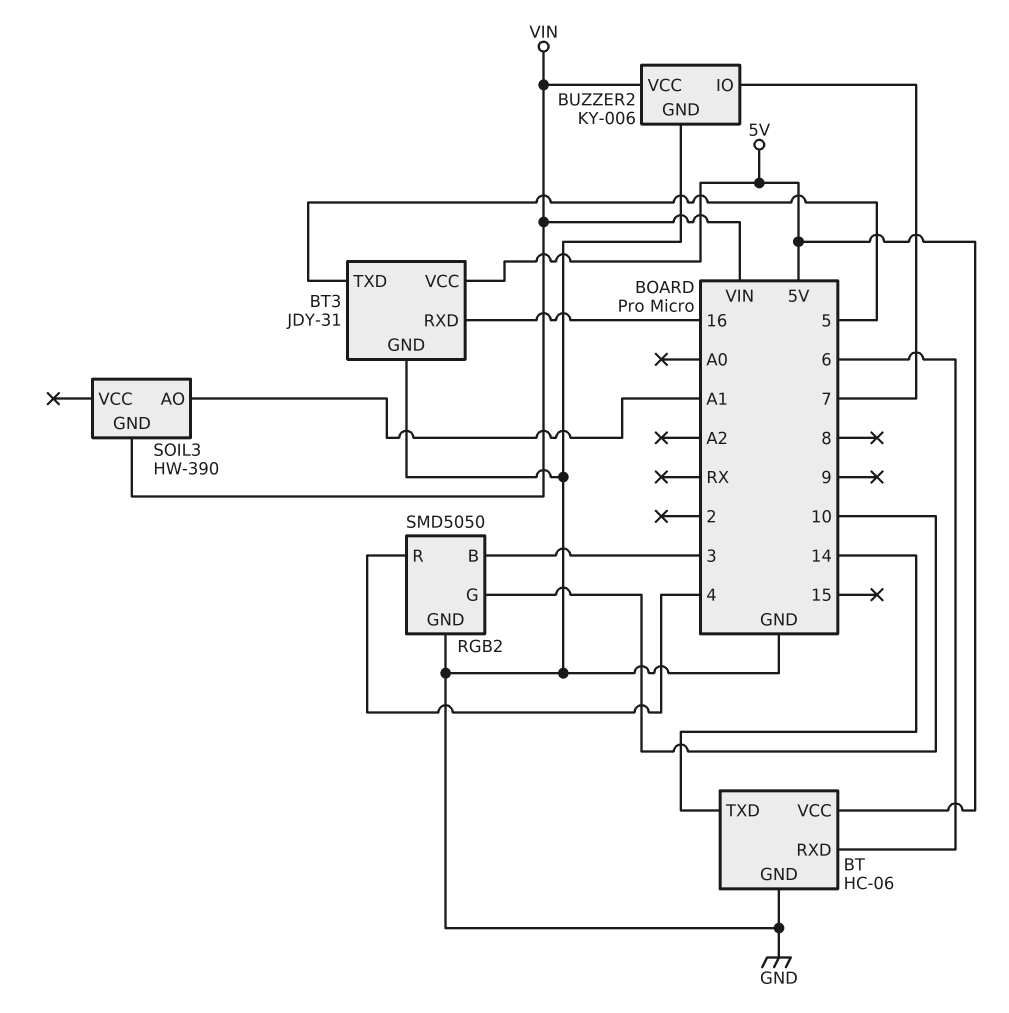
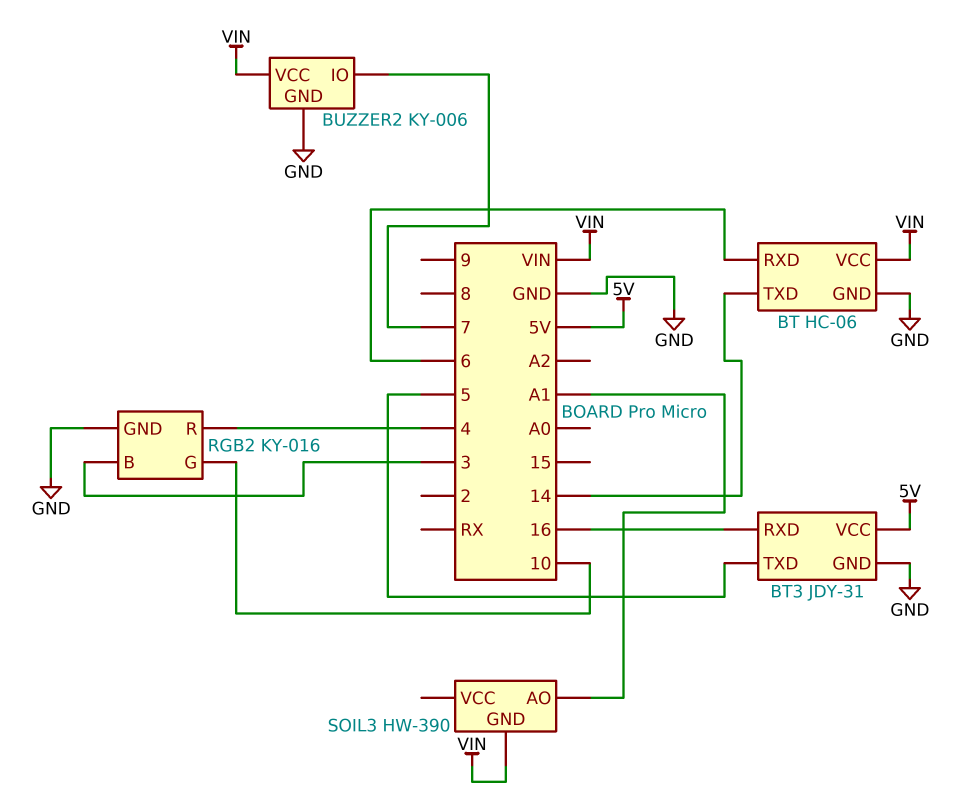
BT pin VCC: 5V -> VIN
RGB2: SMD5050 -> KY-016

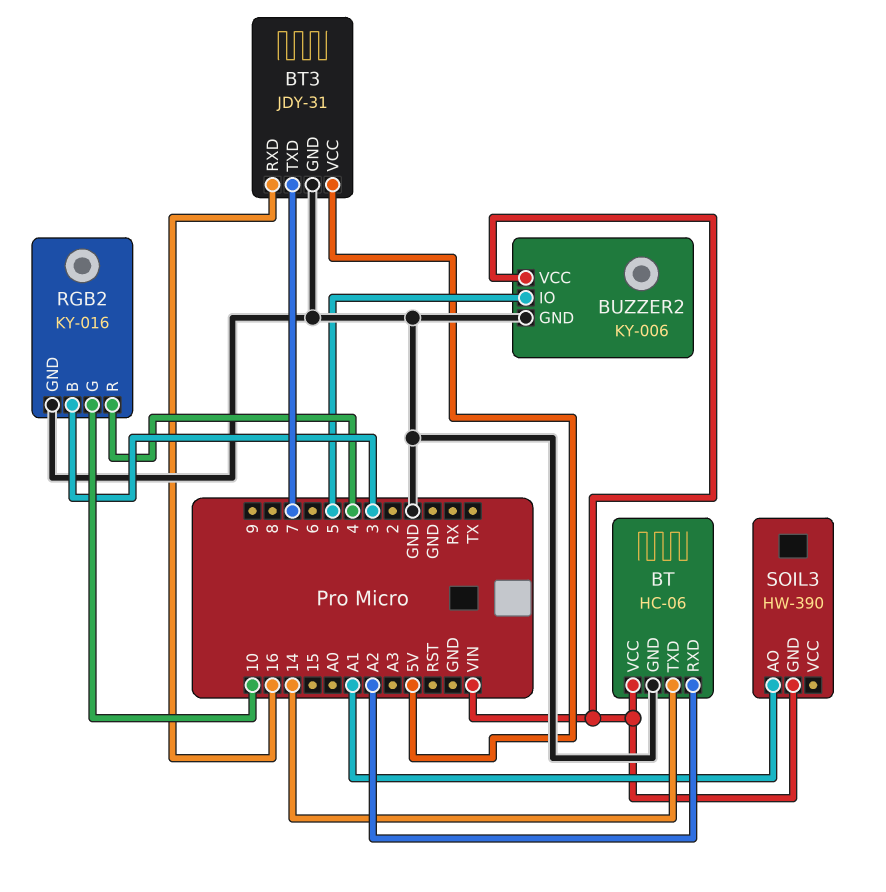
BT pin RXD: 6 -> A2
BT3 pin TXD: 5 -> 7
BUZZER2 pin IO: 7 -> 5

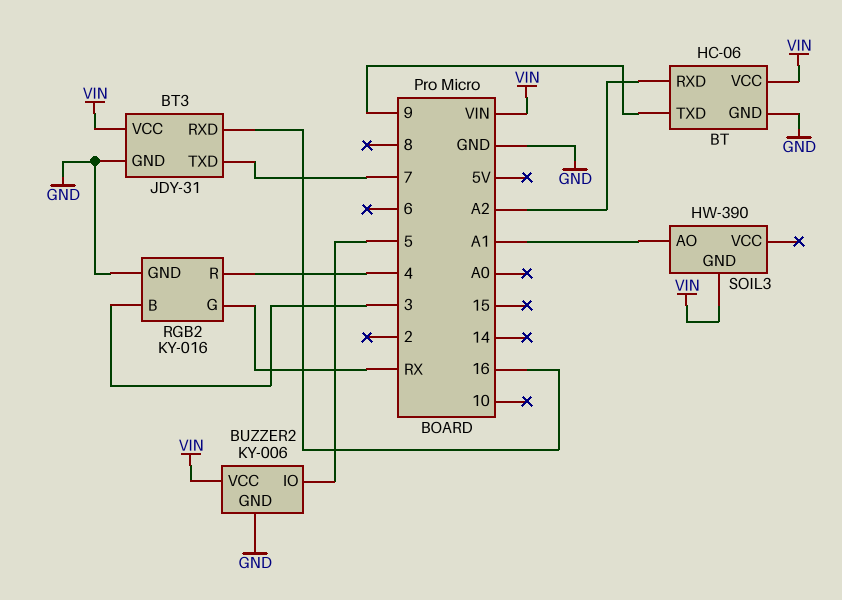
BT pin TXD: 14 -> 9
BT3 pin VCC: 5V -> VIN
RGB2 pin G: 10 -> RX

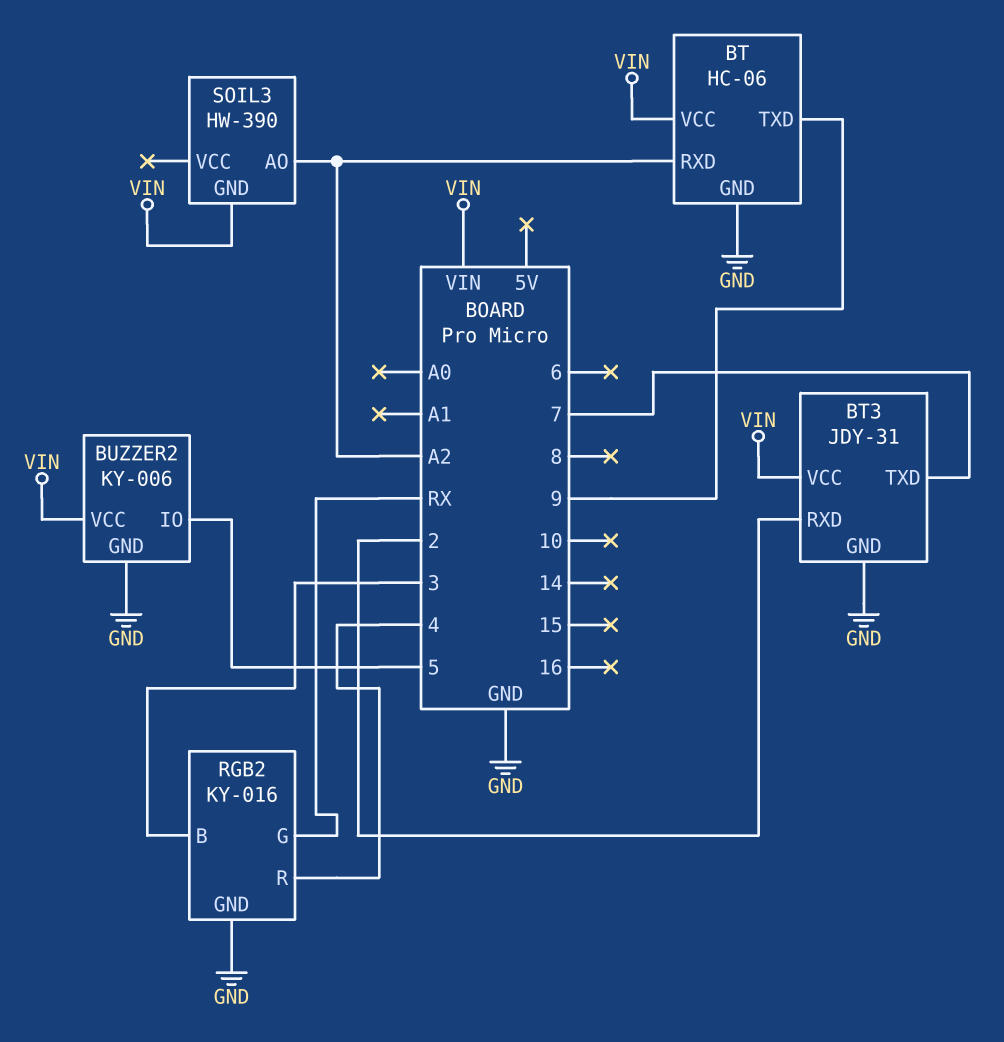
BT3 pin RXD: 16 -> 2
SOIL3 pin AO: A1 -> A2

